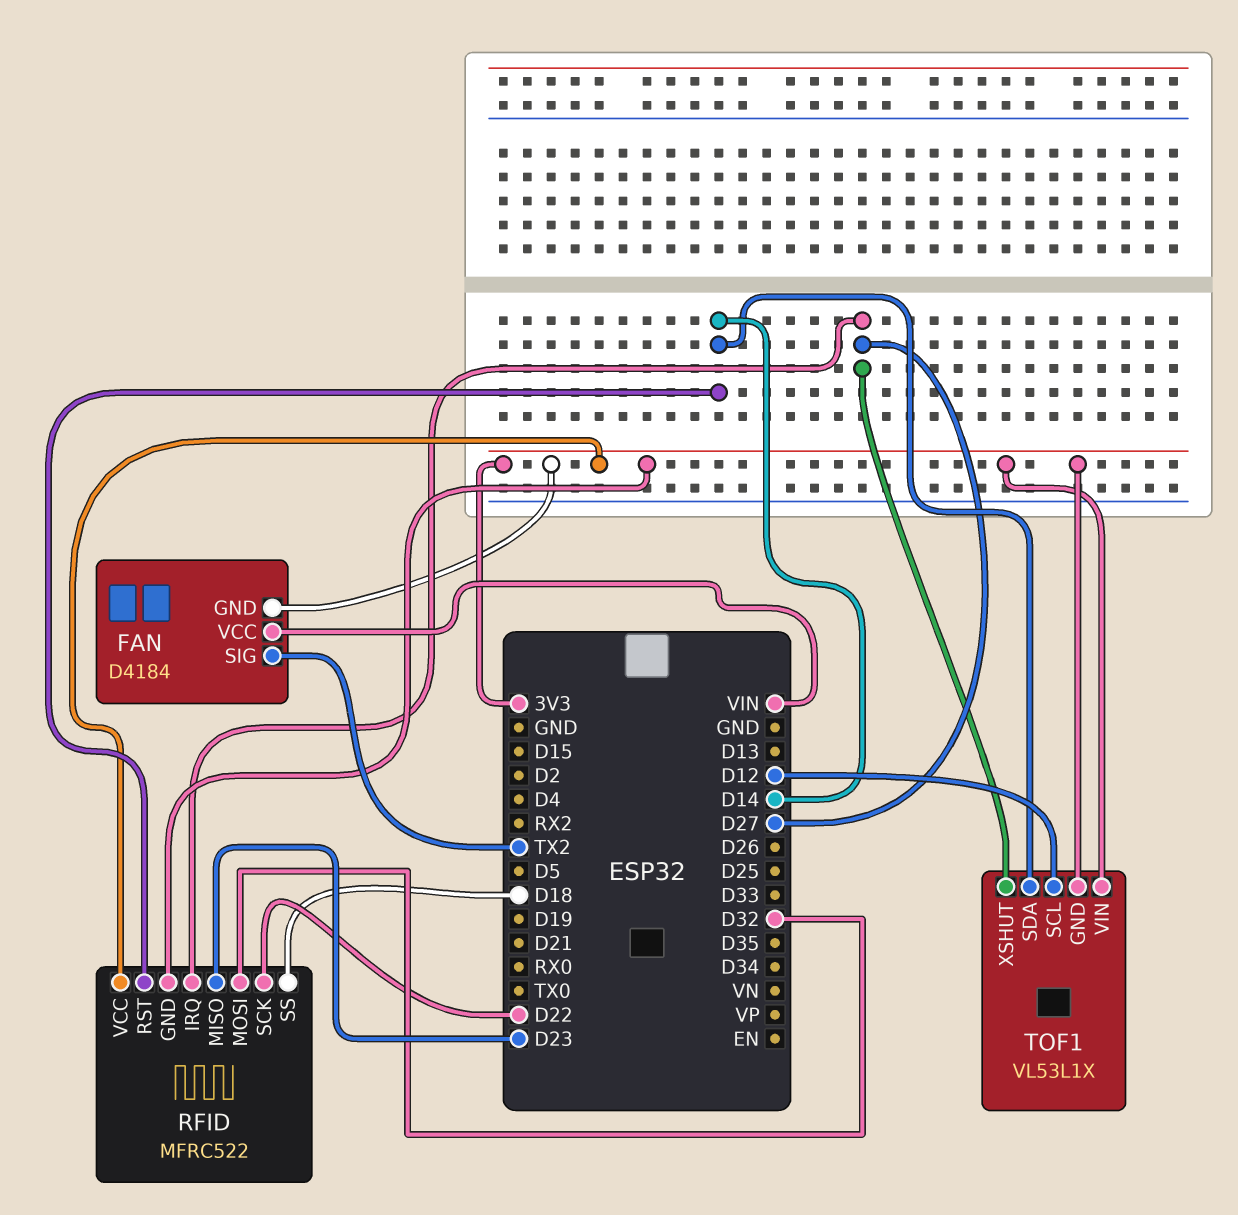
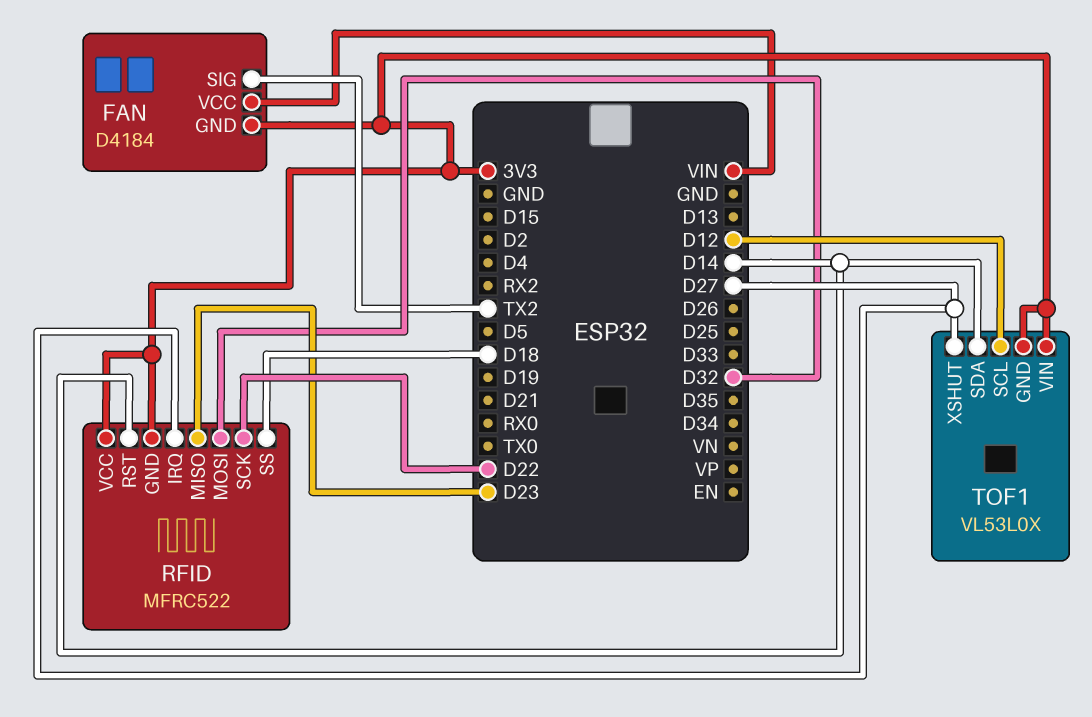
TOF1: VL53L1X -> VL53L0X

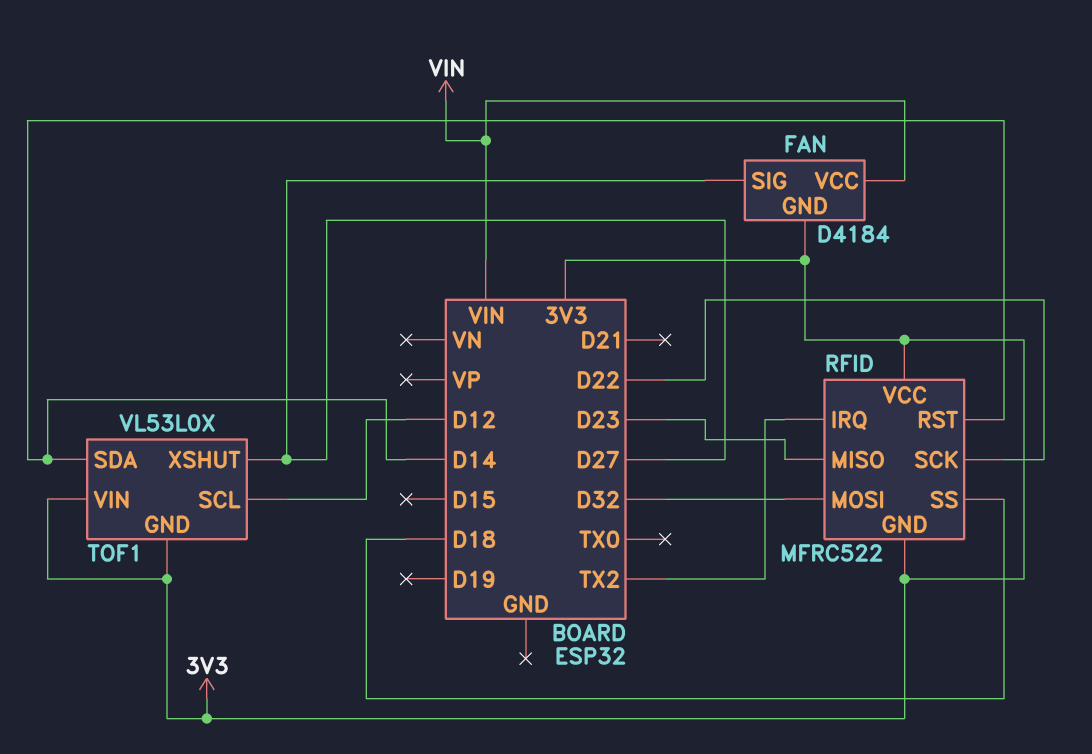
FAN pin SIG: TX2 -> D27
RFID pin IRQ: D27 -> TX2

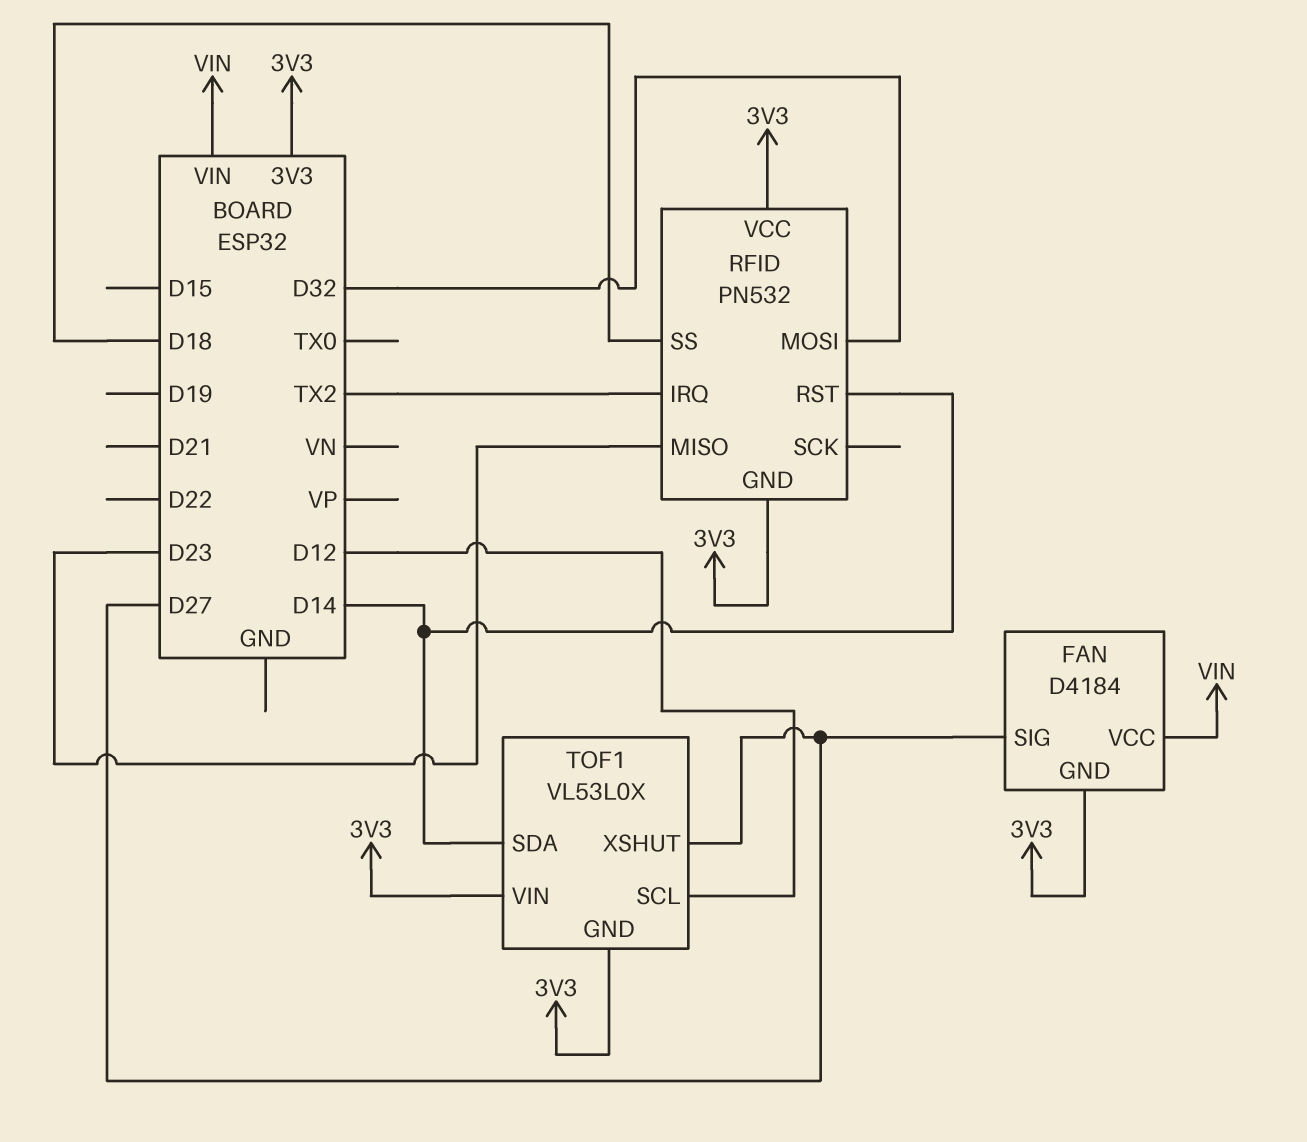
RFID: MFRC522 -> PN532
RFID pin SCK: D22 -> none

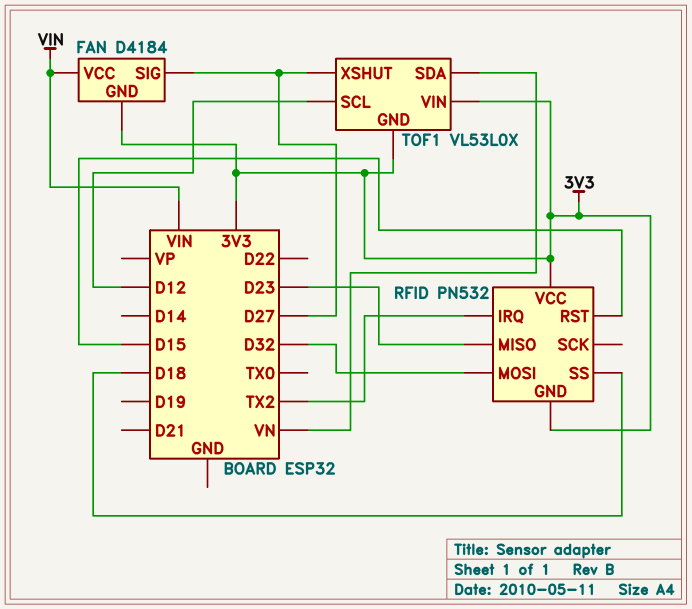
RFID pin RST: D14 -> D15
TOF1 pin SDA: D14 -> VN

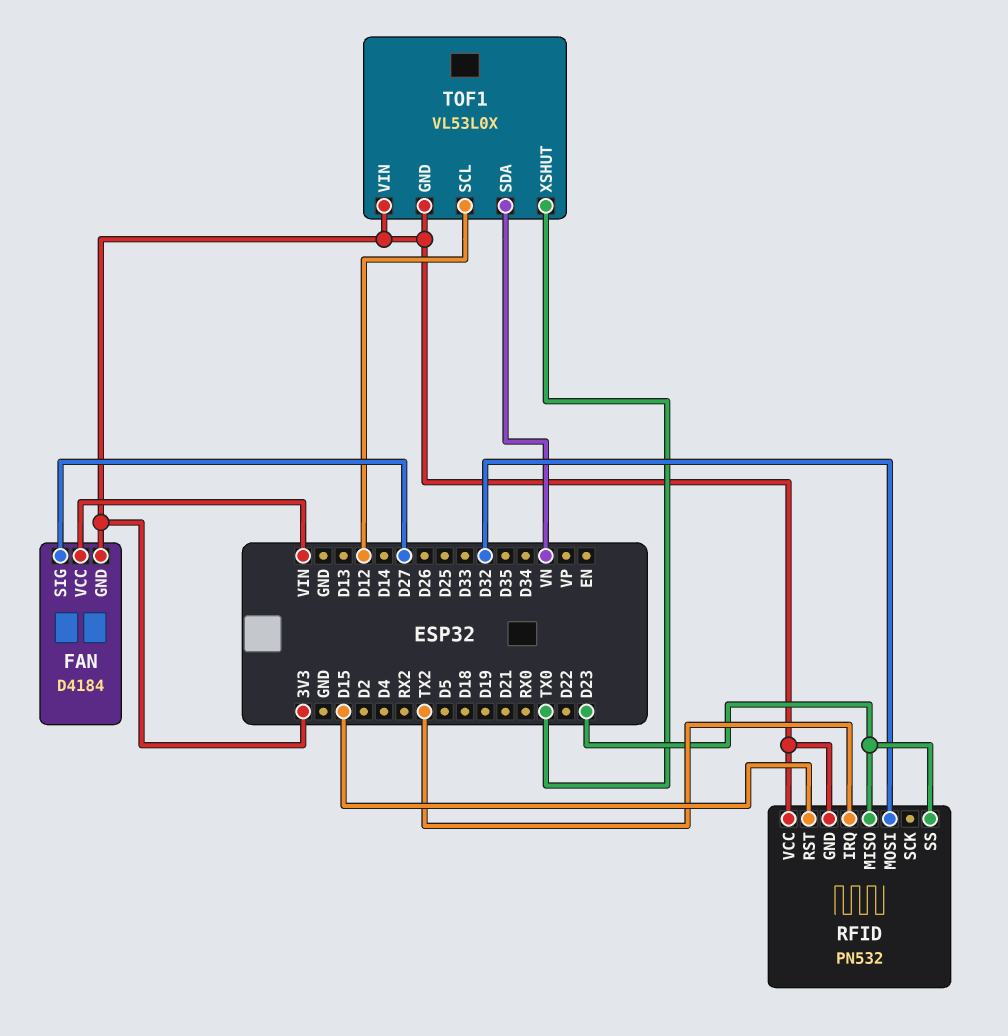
RFID pin SS: D18 -> D23
TOF1 pin XSHUT: D27 -> TX0

